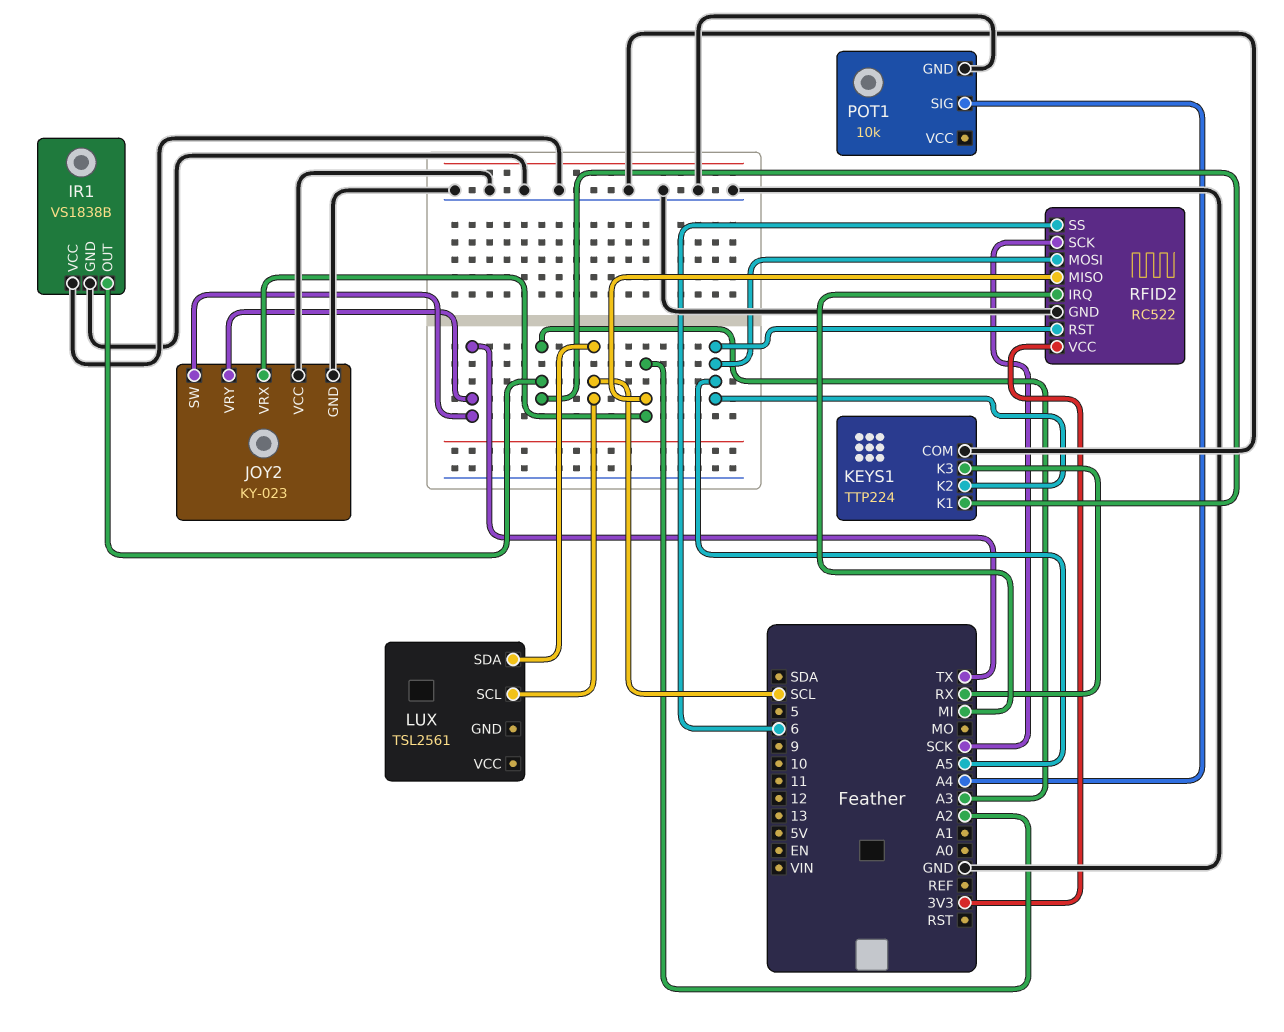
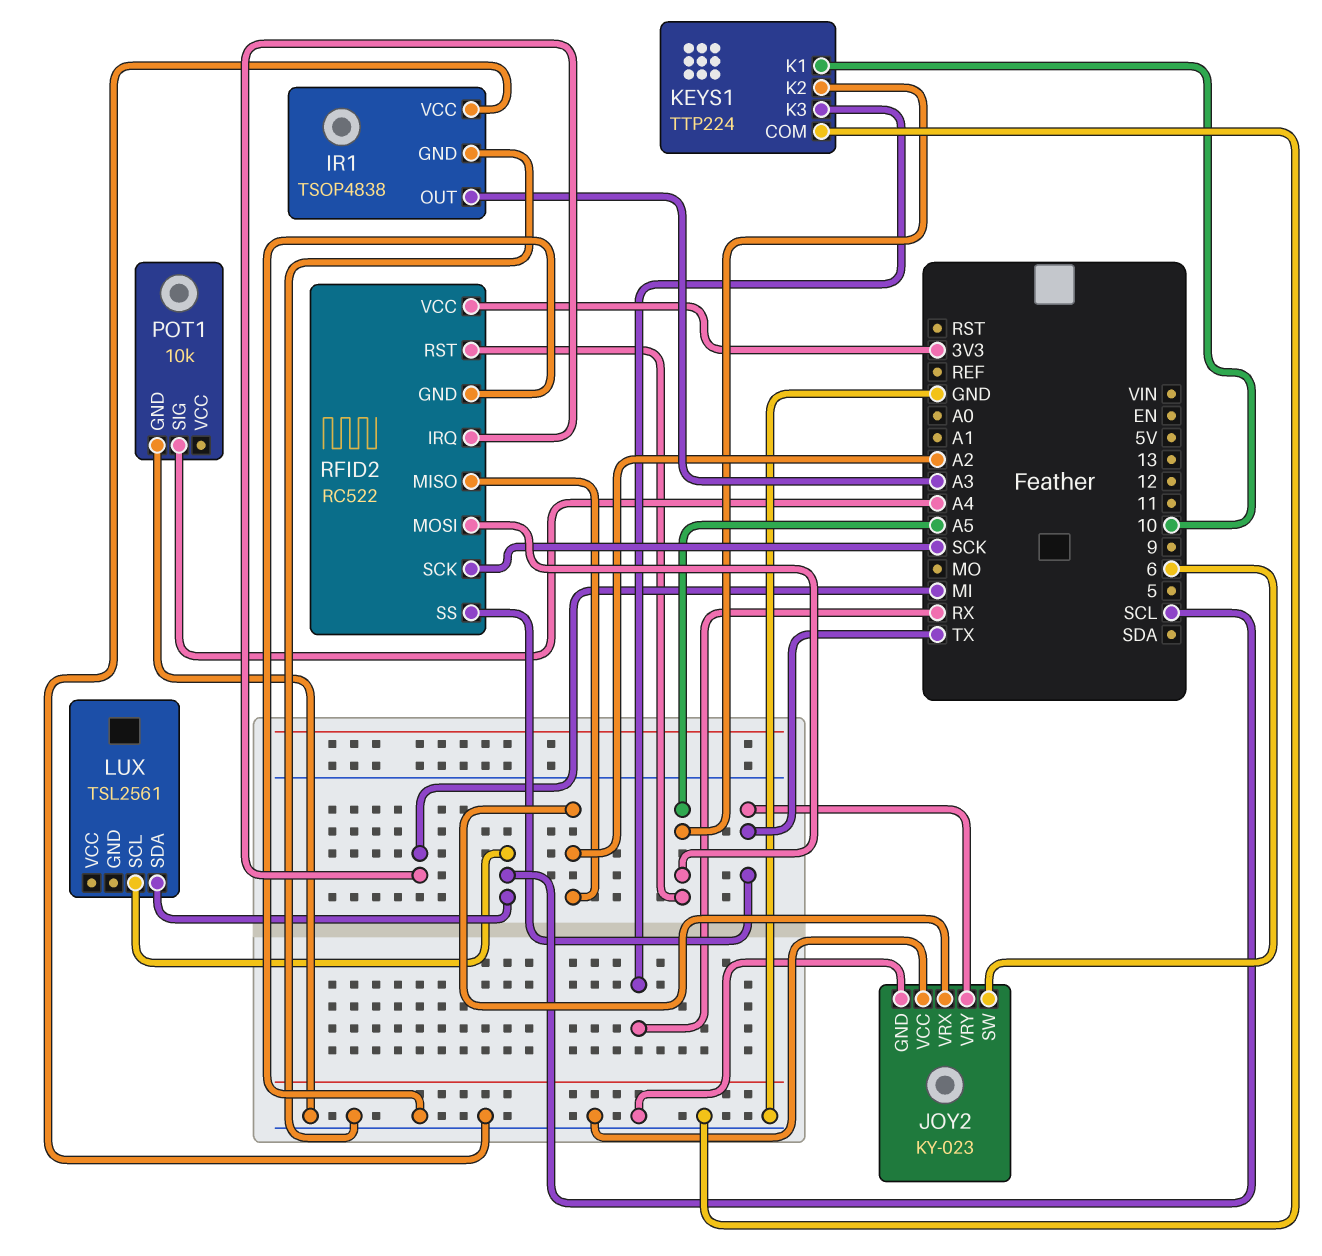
IR1: VS1838B -> TSOP4838
JOY2 pin SW: TX -> 6
KEYS1 pin K1: A3 -> 10
RFID2 pin SS: 6 -> TX

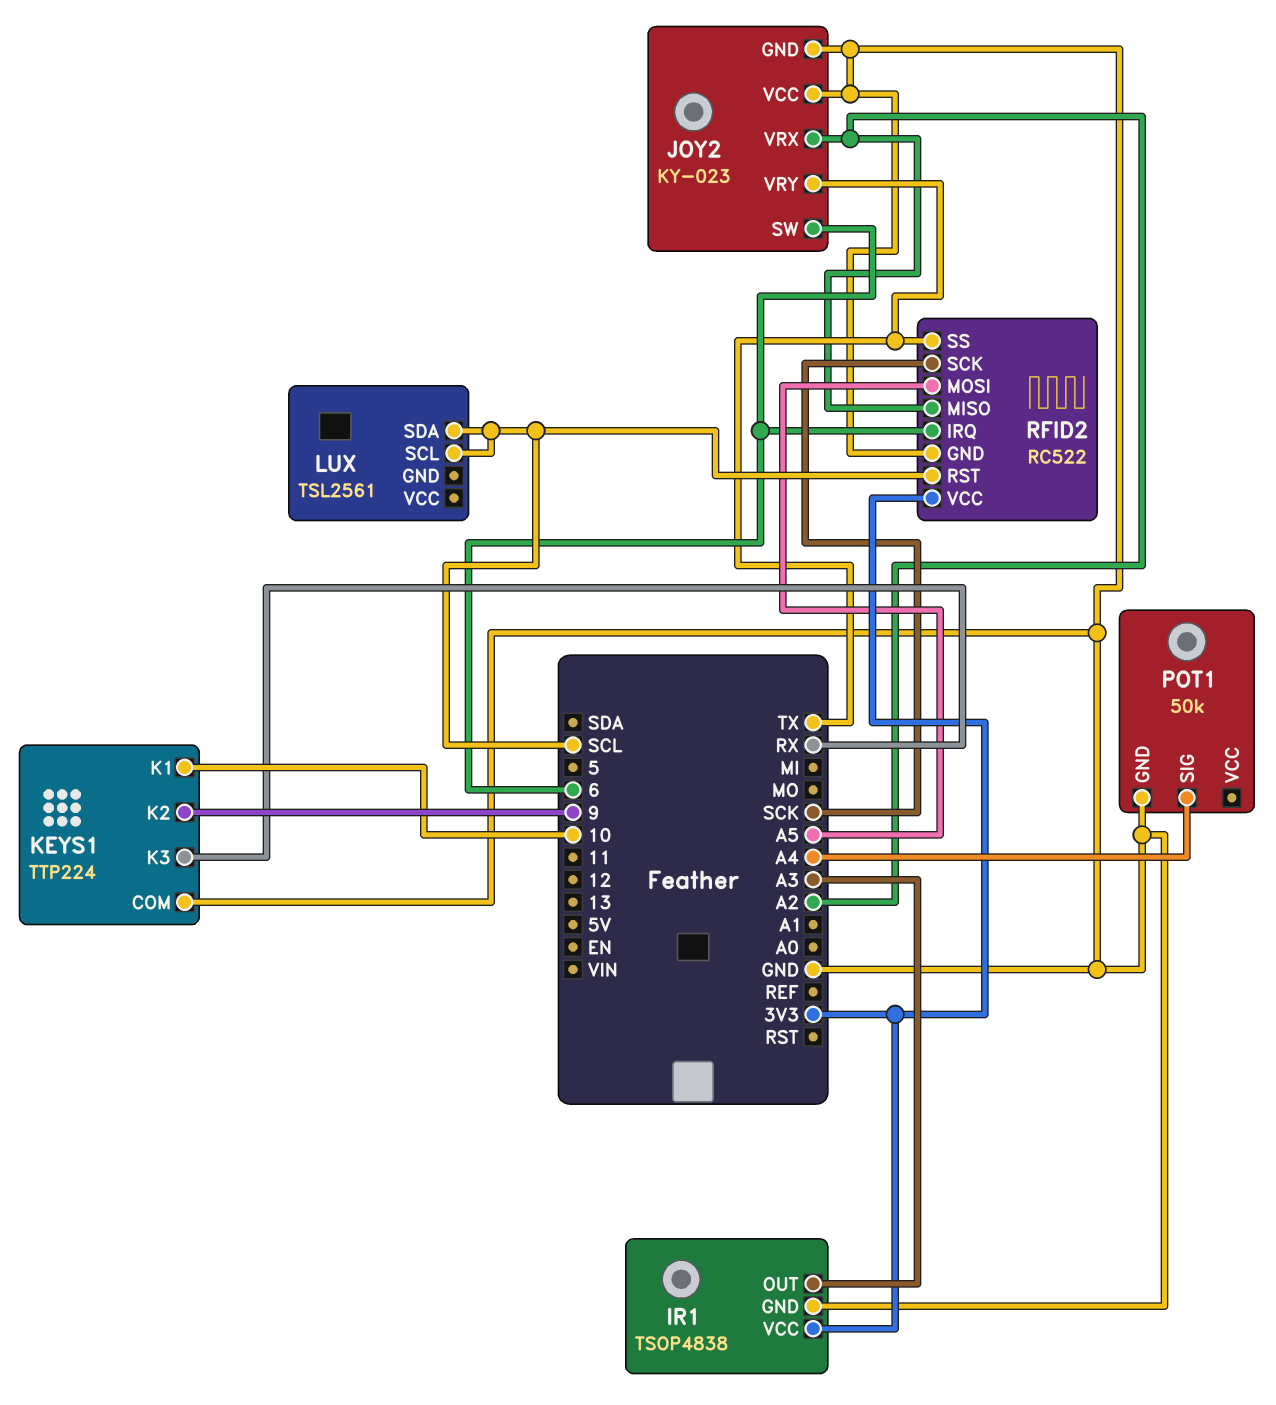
IR1 pin VCC: GND -> 3V3
KEYS1 pin K2: A5 -> 9
POT1: 10k -> 50k
RFID2 pin IRQ: MI -> 6
RFID2 pin RST: A5 -> SCL

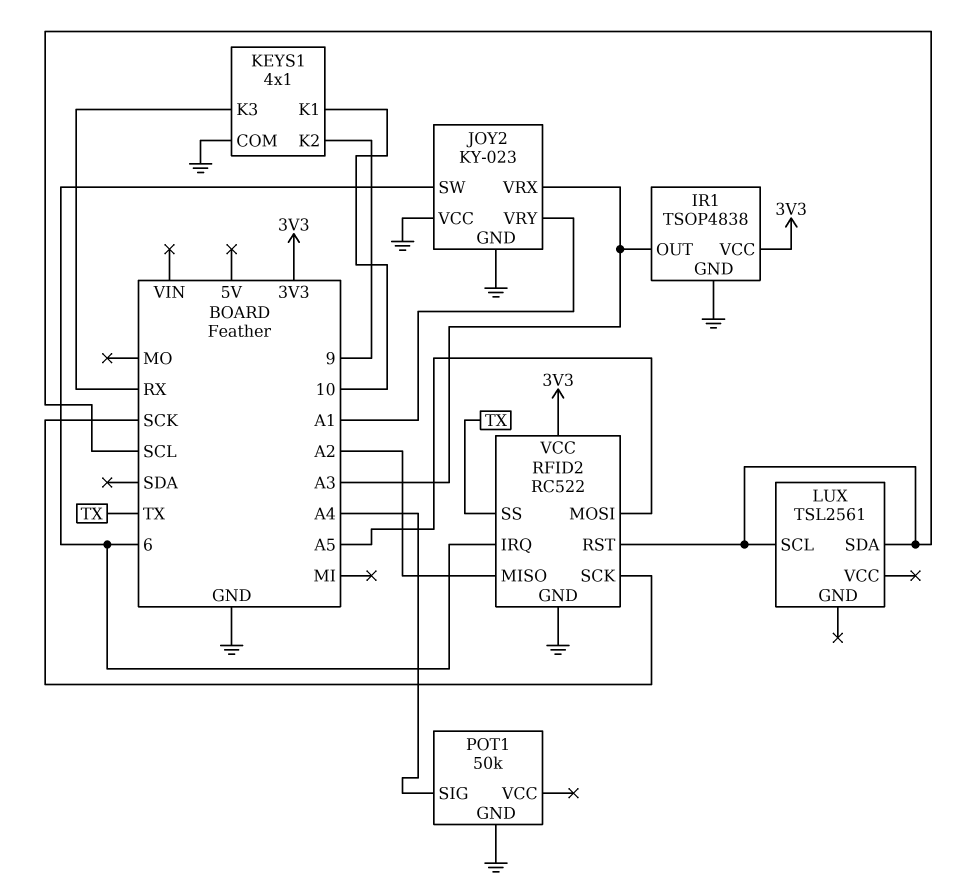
JOY2 pin VRX: A2 -> A3
JOY2 pin VRY: TX -> A1
KEYS1: TTP224 -> 4x1

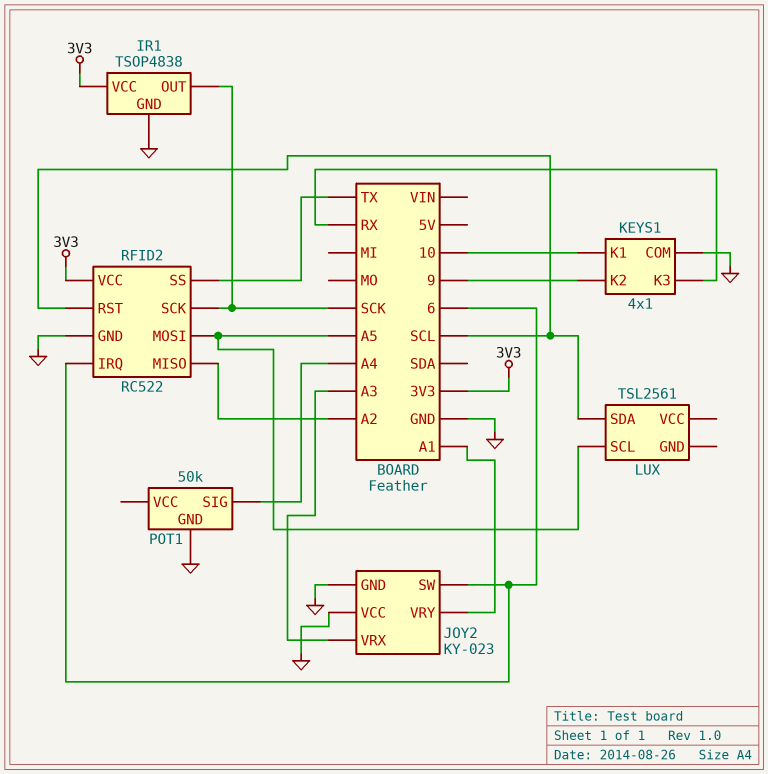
IR1 pin OUT: A3 -> SCK
LUX pin SCL: SCL -> A5

